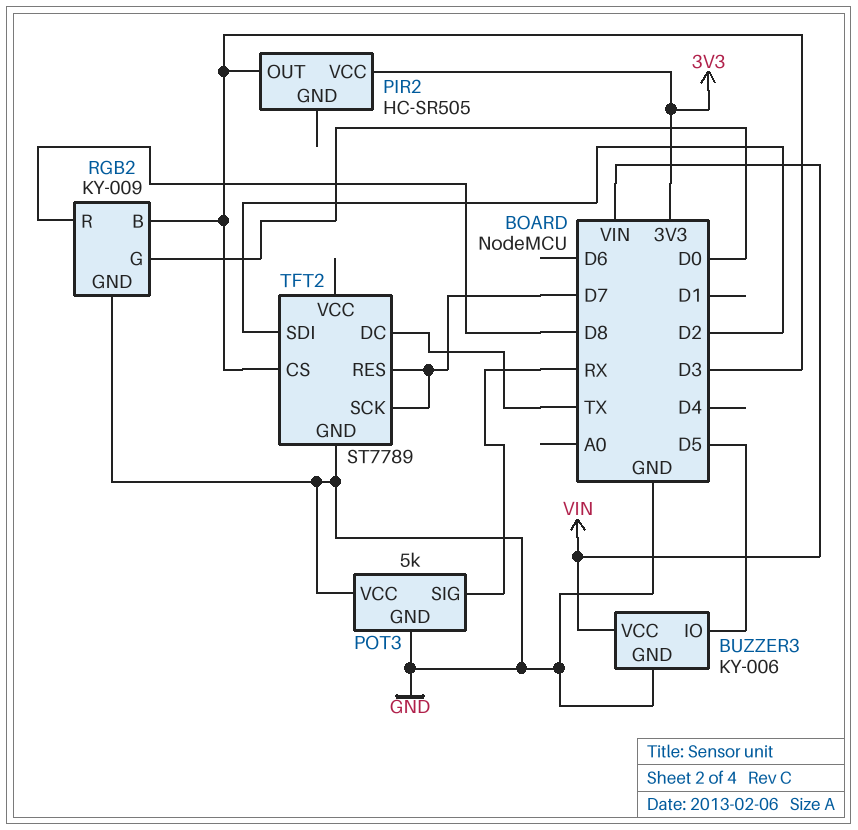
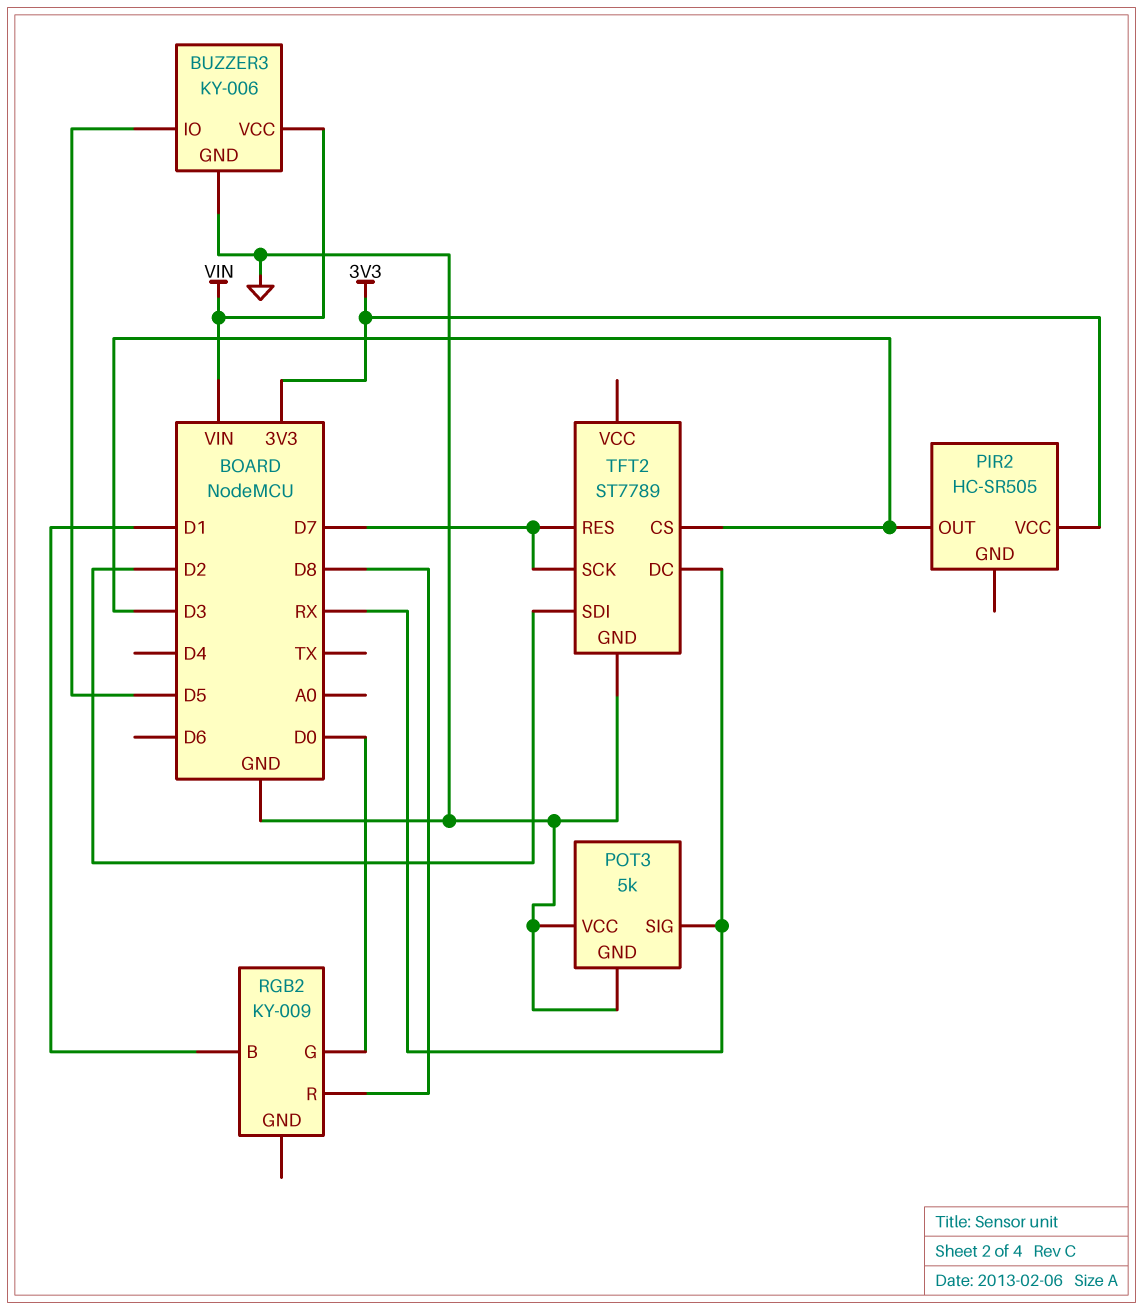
RGB2 pin B: D3 -> D1
RGB2 pin GND: GND -> none
TFT2 pin DC: TX -> RX

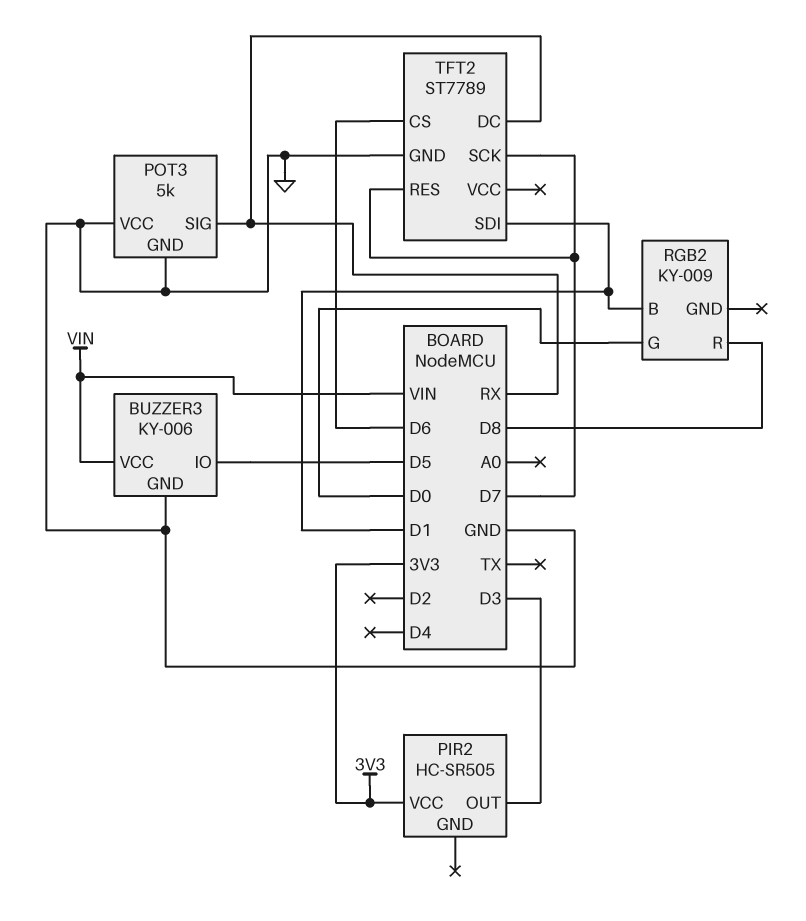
TFT2 pin CS: D3 -> D6
TFT2 pin SDI: D2 -> D1

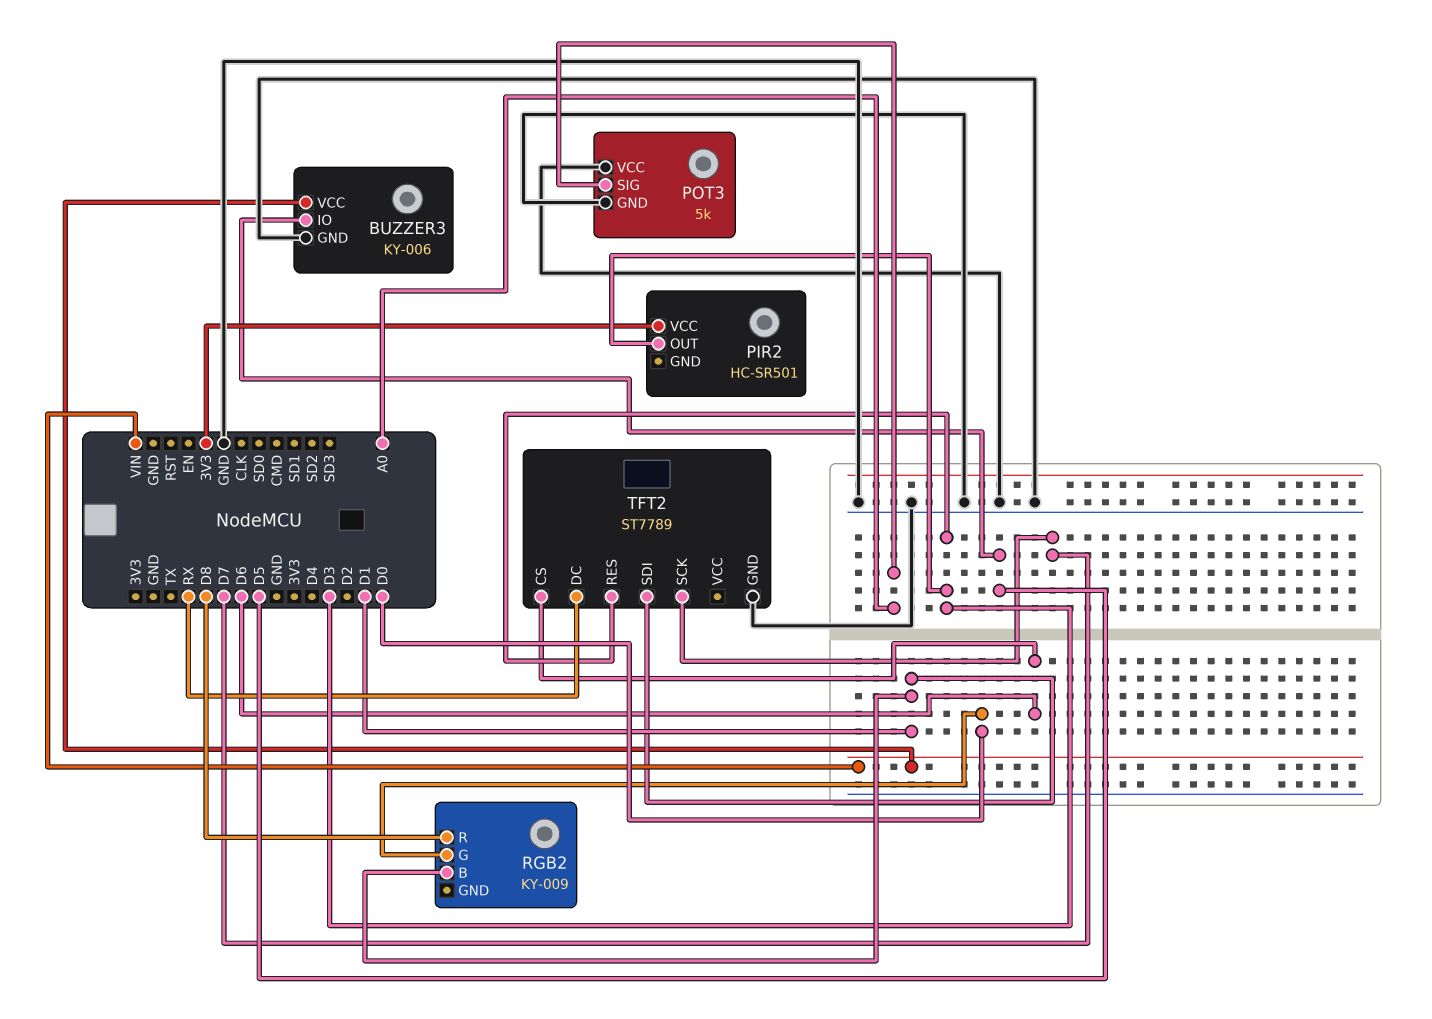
PIR2: HC-SR505 -> HC-SR501
POT3 pin SIG: RX -> A0
TFT2 pin RES: D7 -> D3

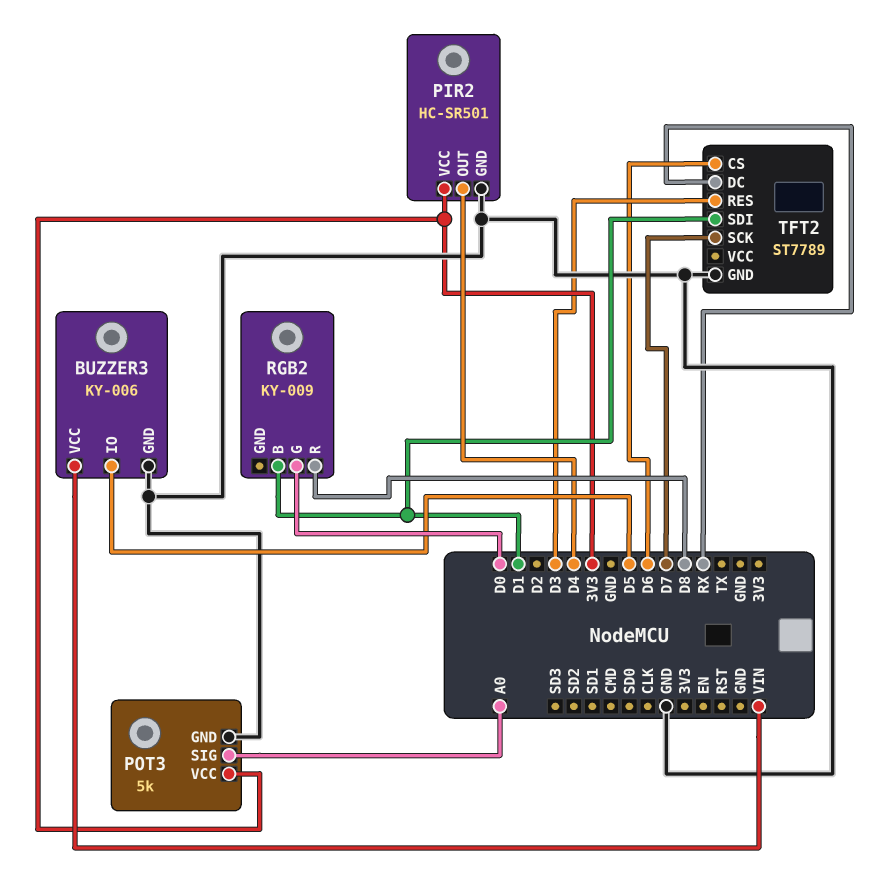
PIR2 pin GND: none -> GND
PIR2 pin OUT: D3 -> D4
POT3 pin VCC: GND -> 3V3

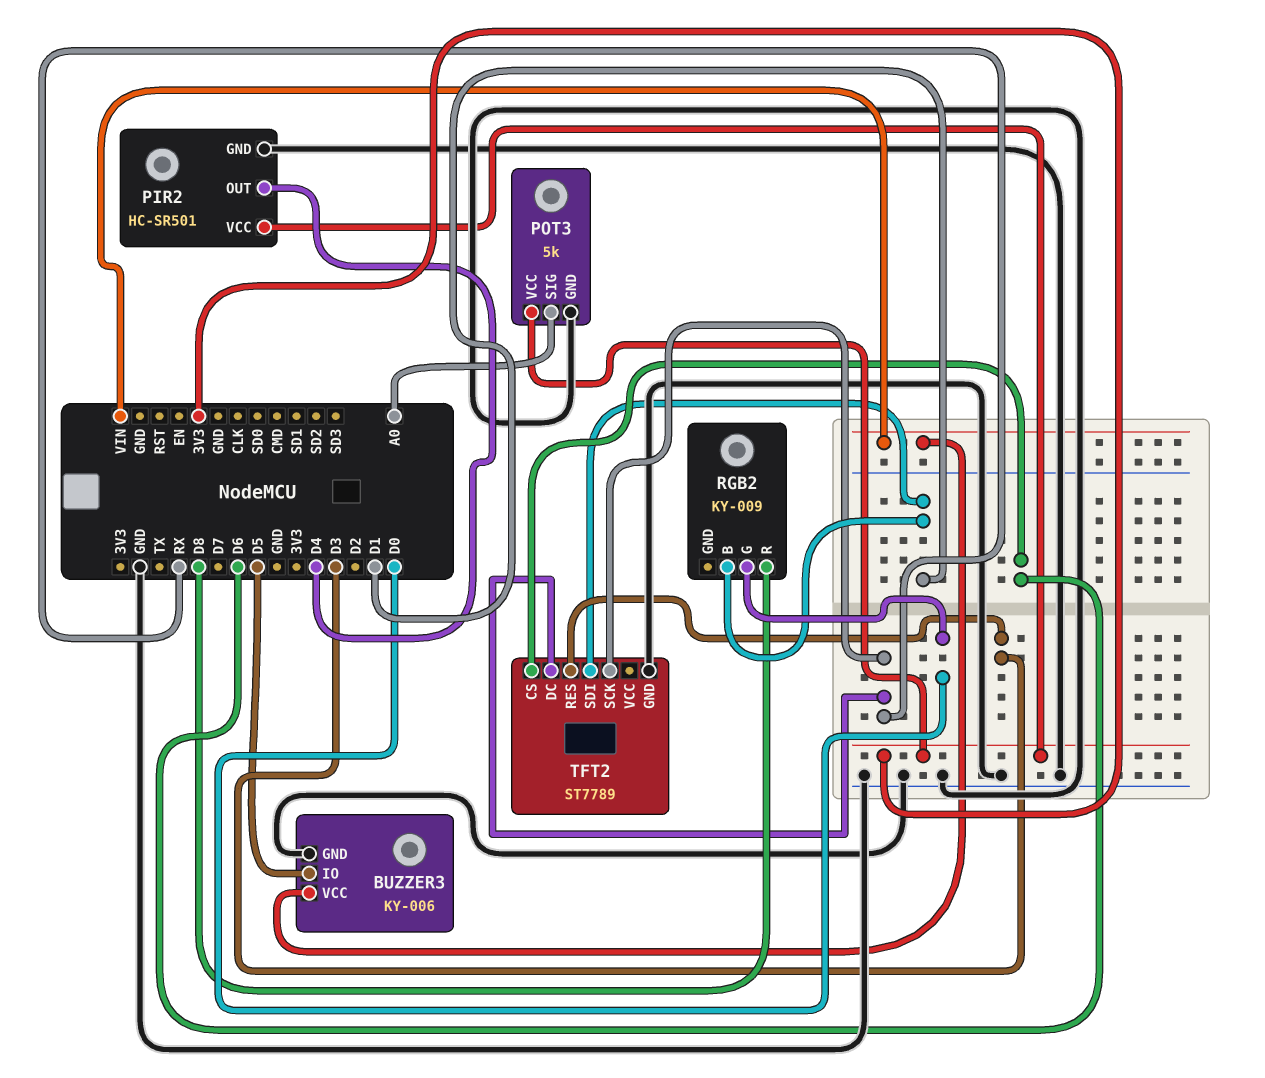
TFT2 pin SCK: D7 -> RX

